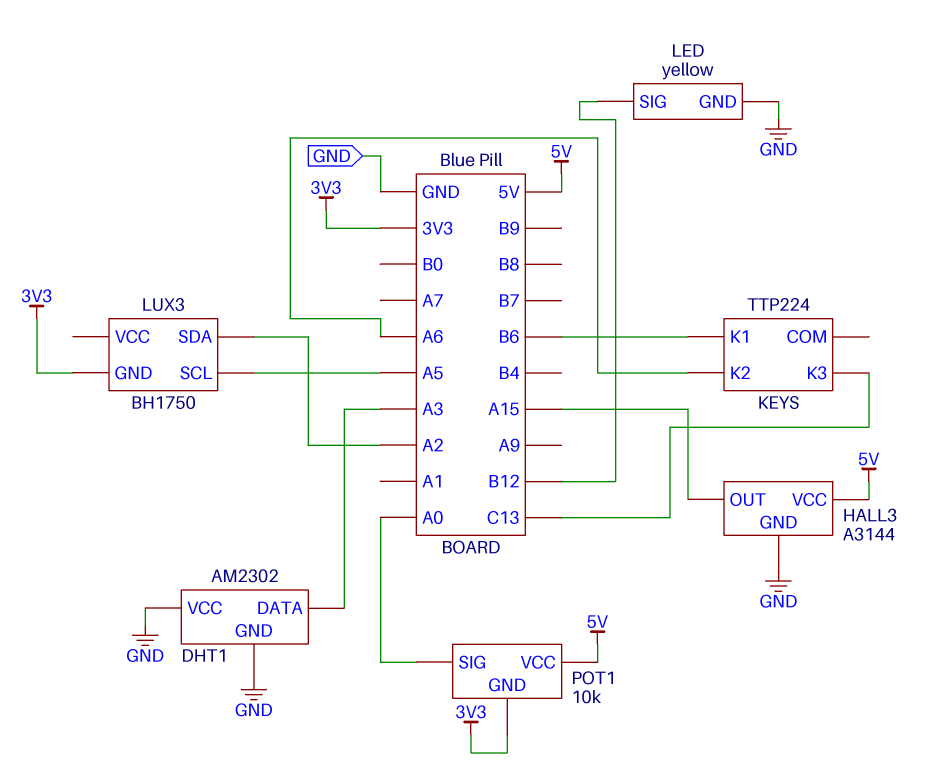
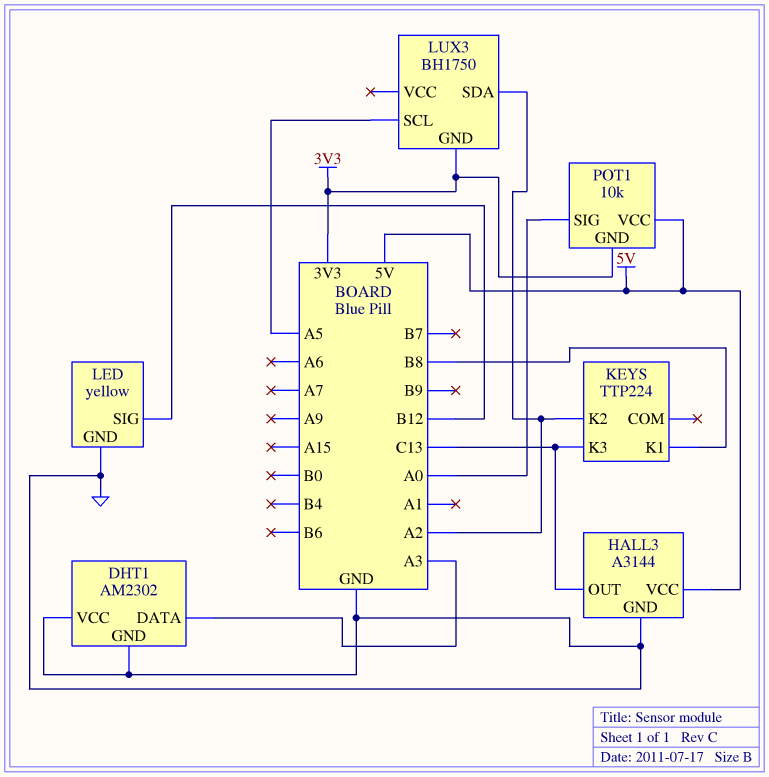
HALL3 pin OUT: A15 -> C13
KEYS pin K1: B6 -> B8
KEYS pin K2: A6 -> A2

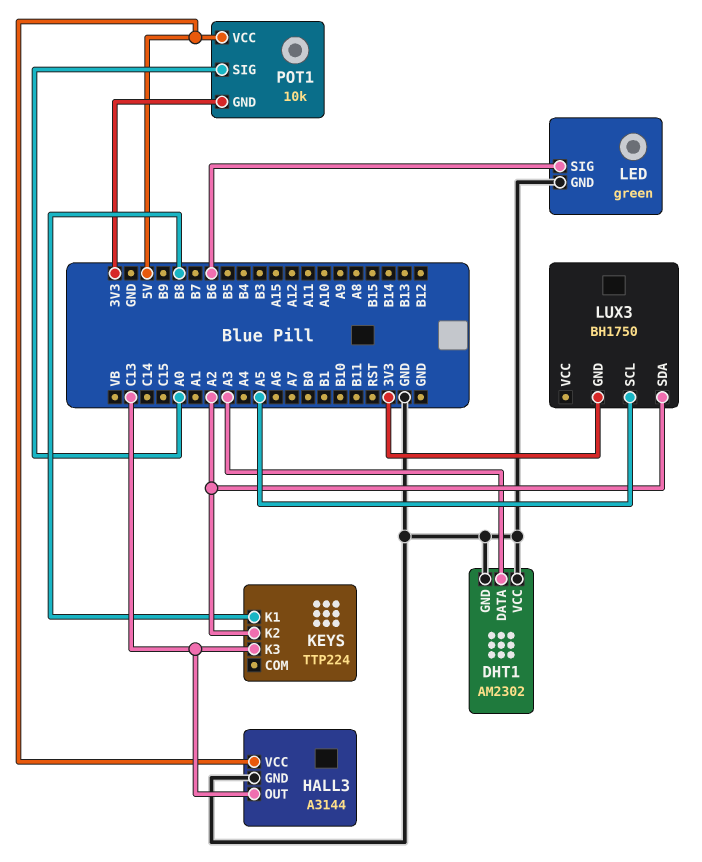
LED: yellow -> green
LED pin SIG: B12 -> B6

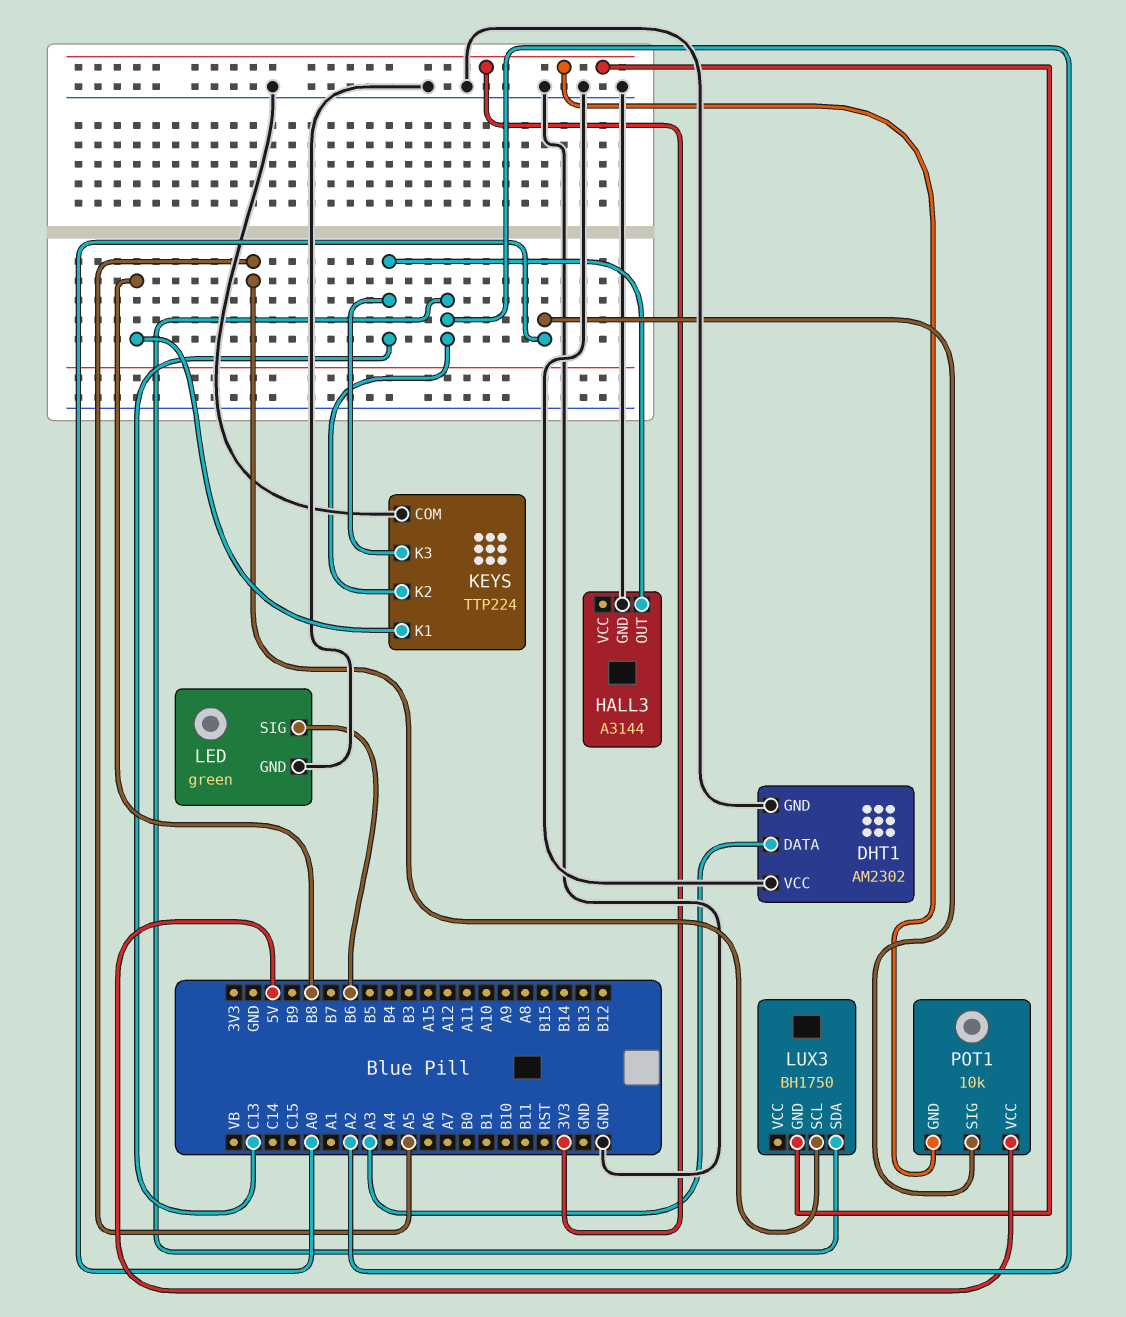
HALL3 pin VCC: 5V -> none
KEYS pin COM: none -> GND

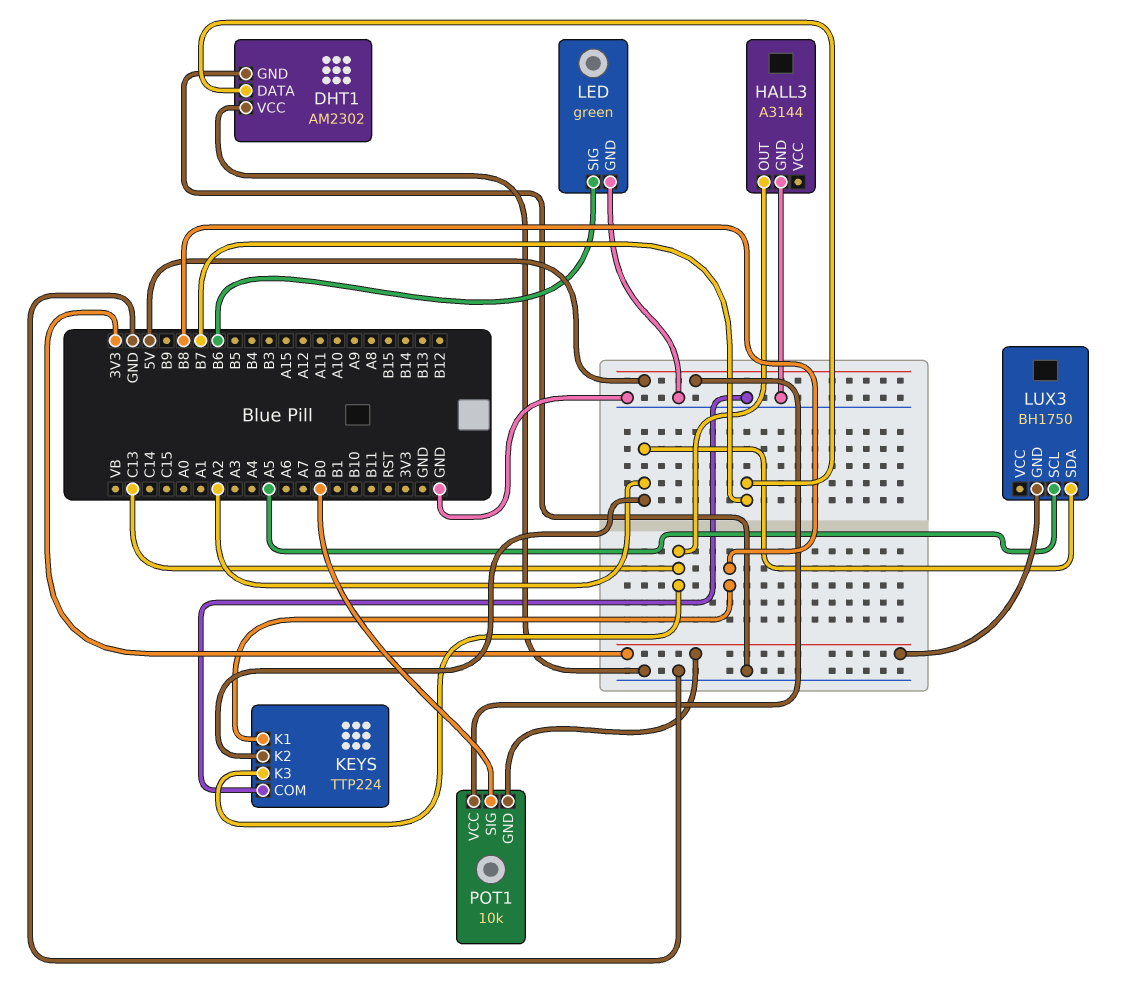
DHT1 pin DATA: A3 -> B7
POT1 pin SIG: A0 -> B0

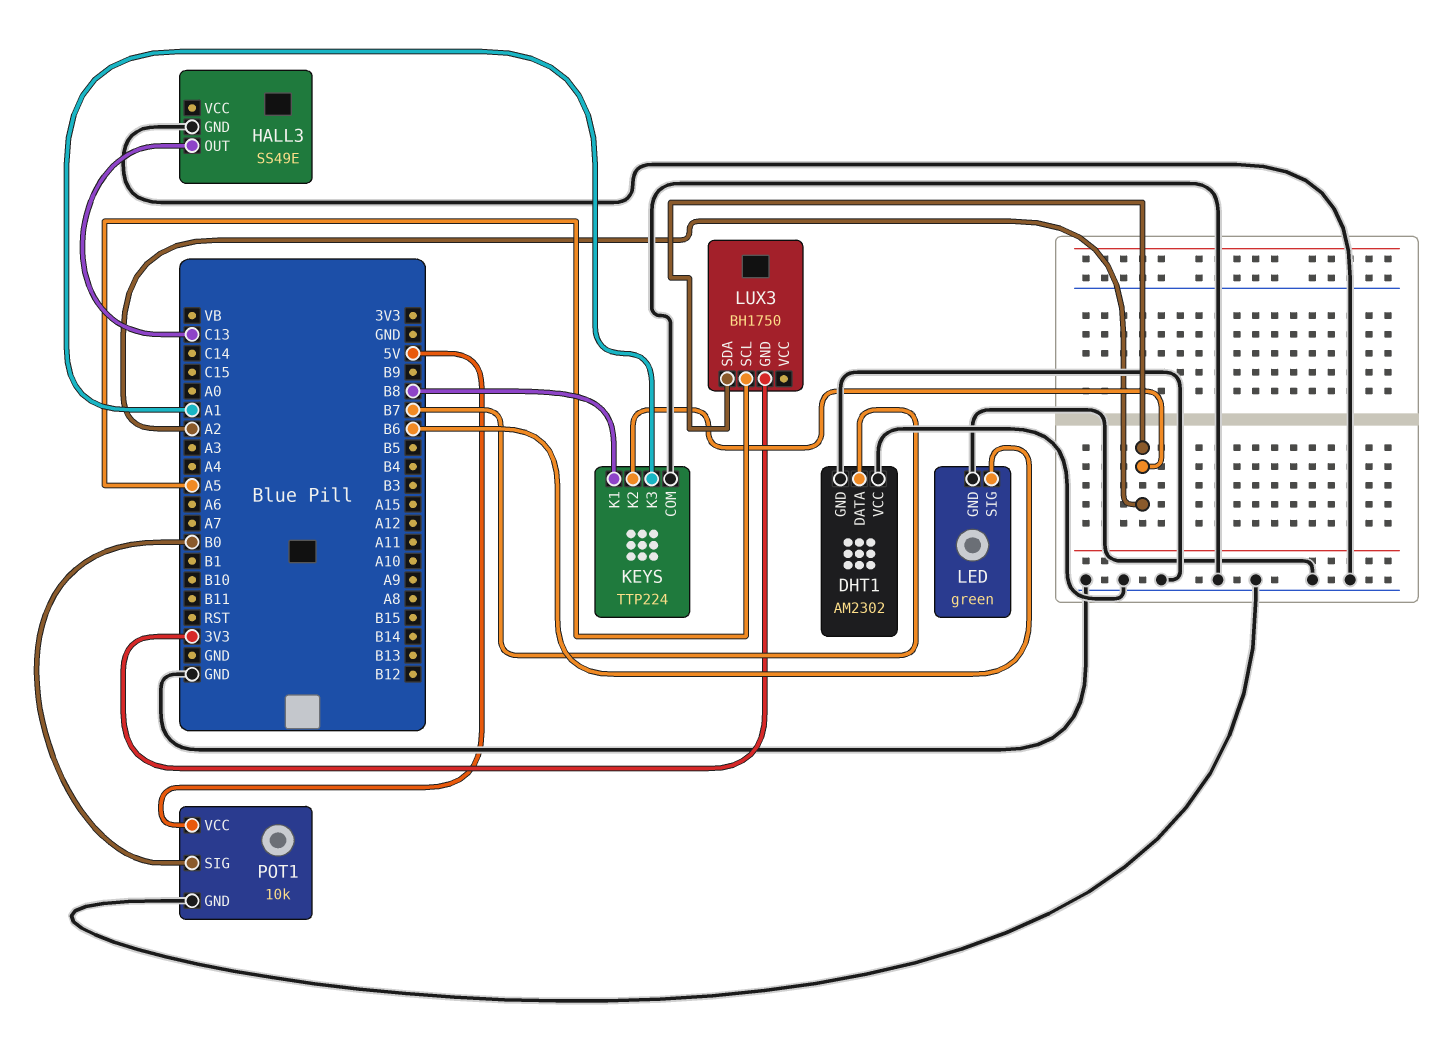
HALL3: A3144 -> SS49E
KEYS pin K3: C13 -> A1
POT1 pin GND: 3V3 -> GND

